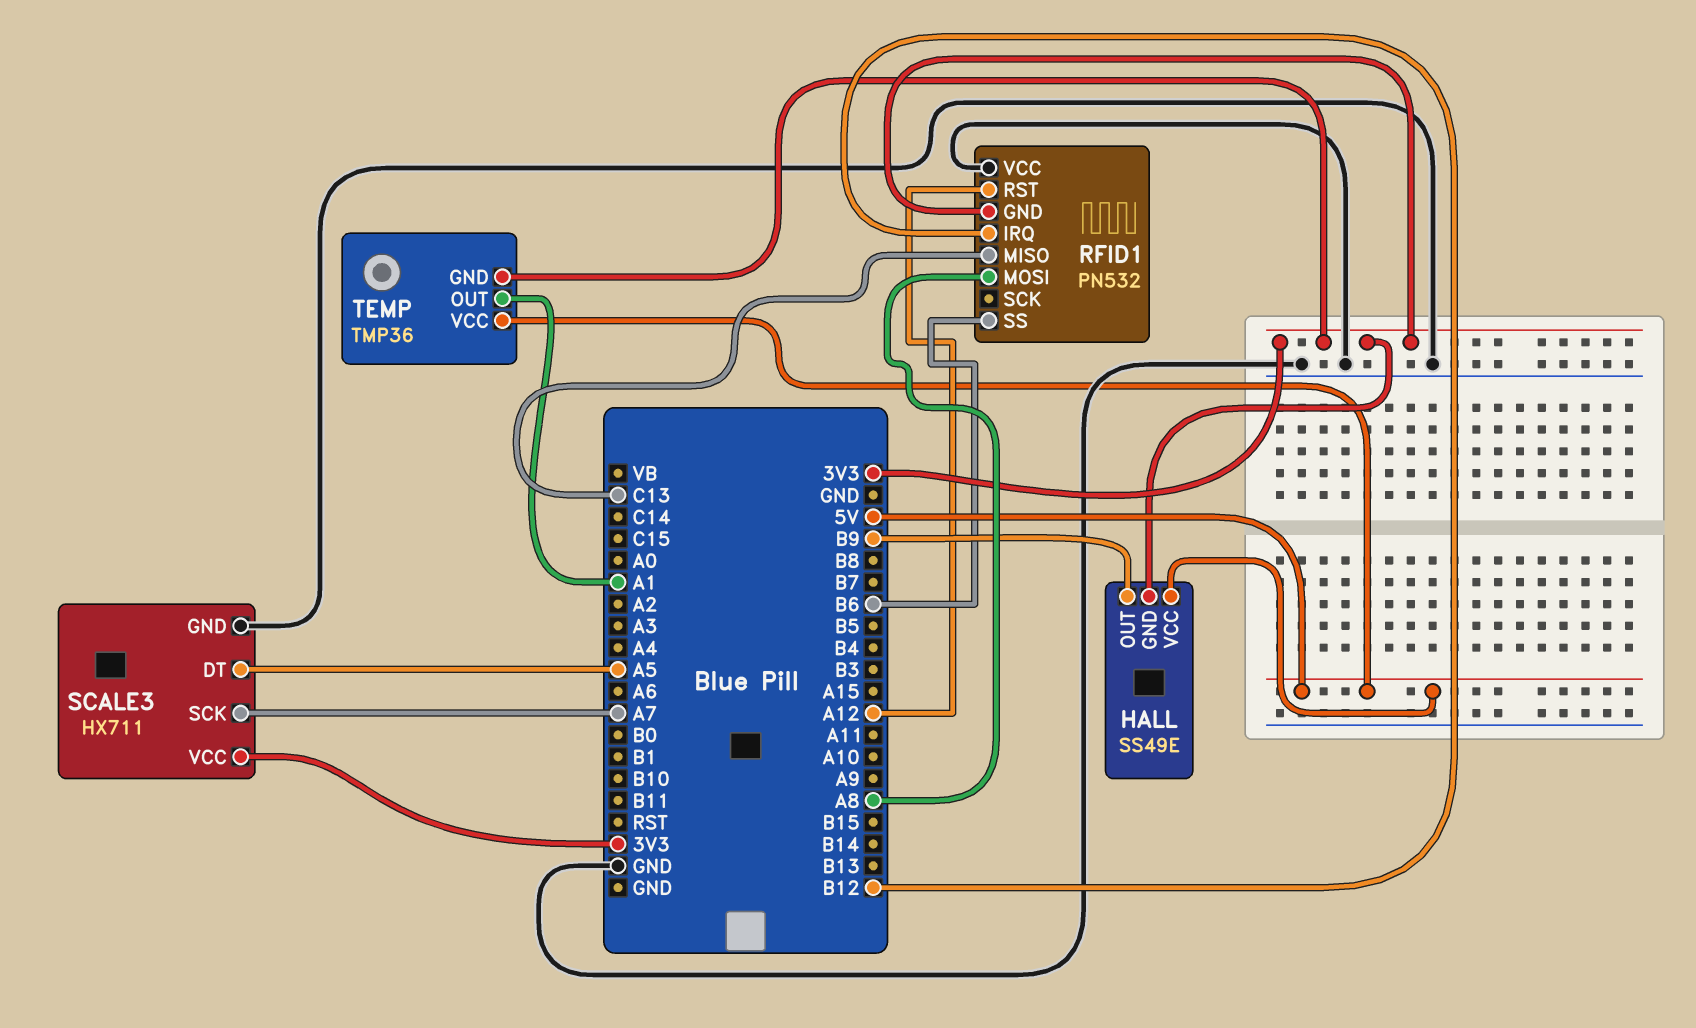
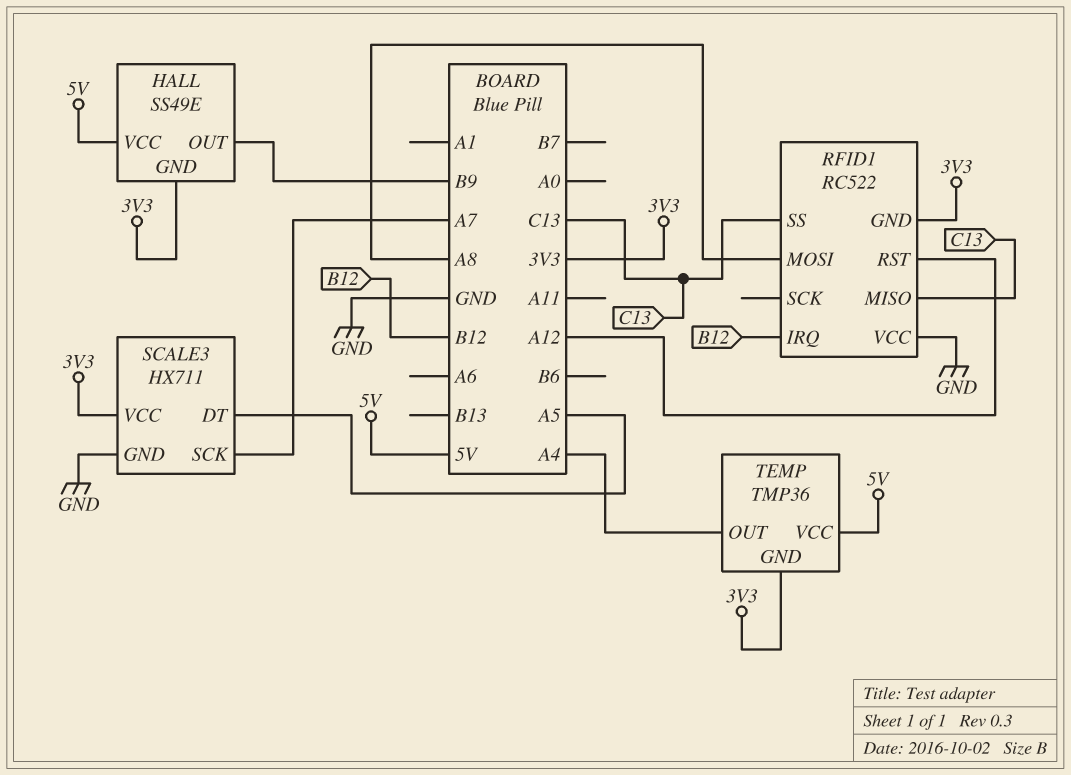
RFID1: PN532 -> RC522
RFID1 pin SS: B6 -> C13
TEMP pin OUT: A1 -> A4

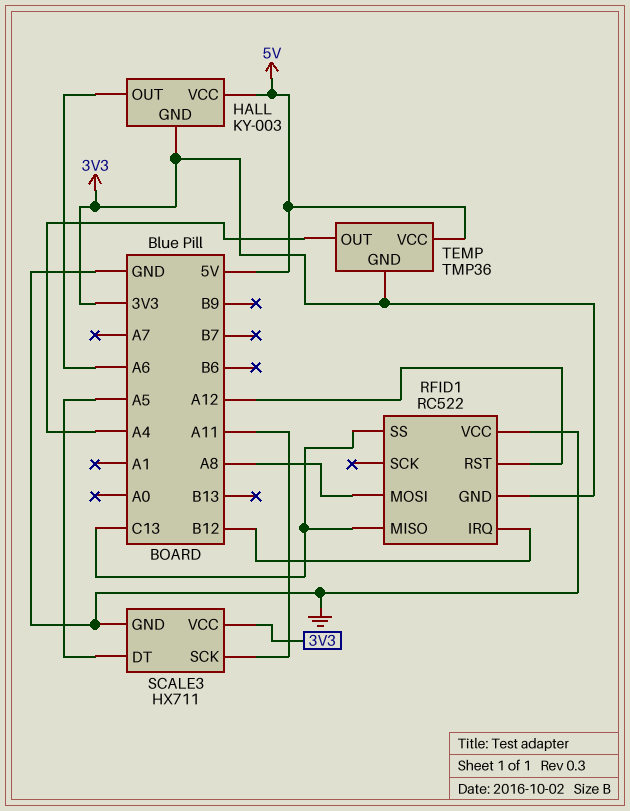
HALL: SS49E -> KY-003
HALL pin OUT: B9 -> A6
SCALE3 pin SCK: A7 -> A11

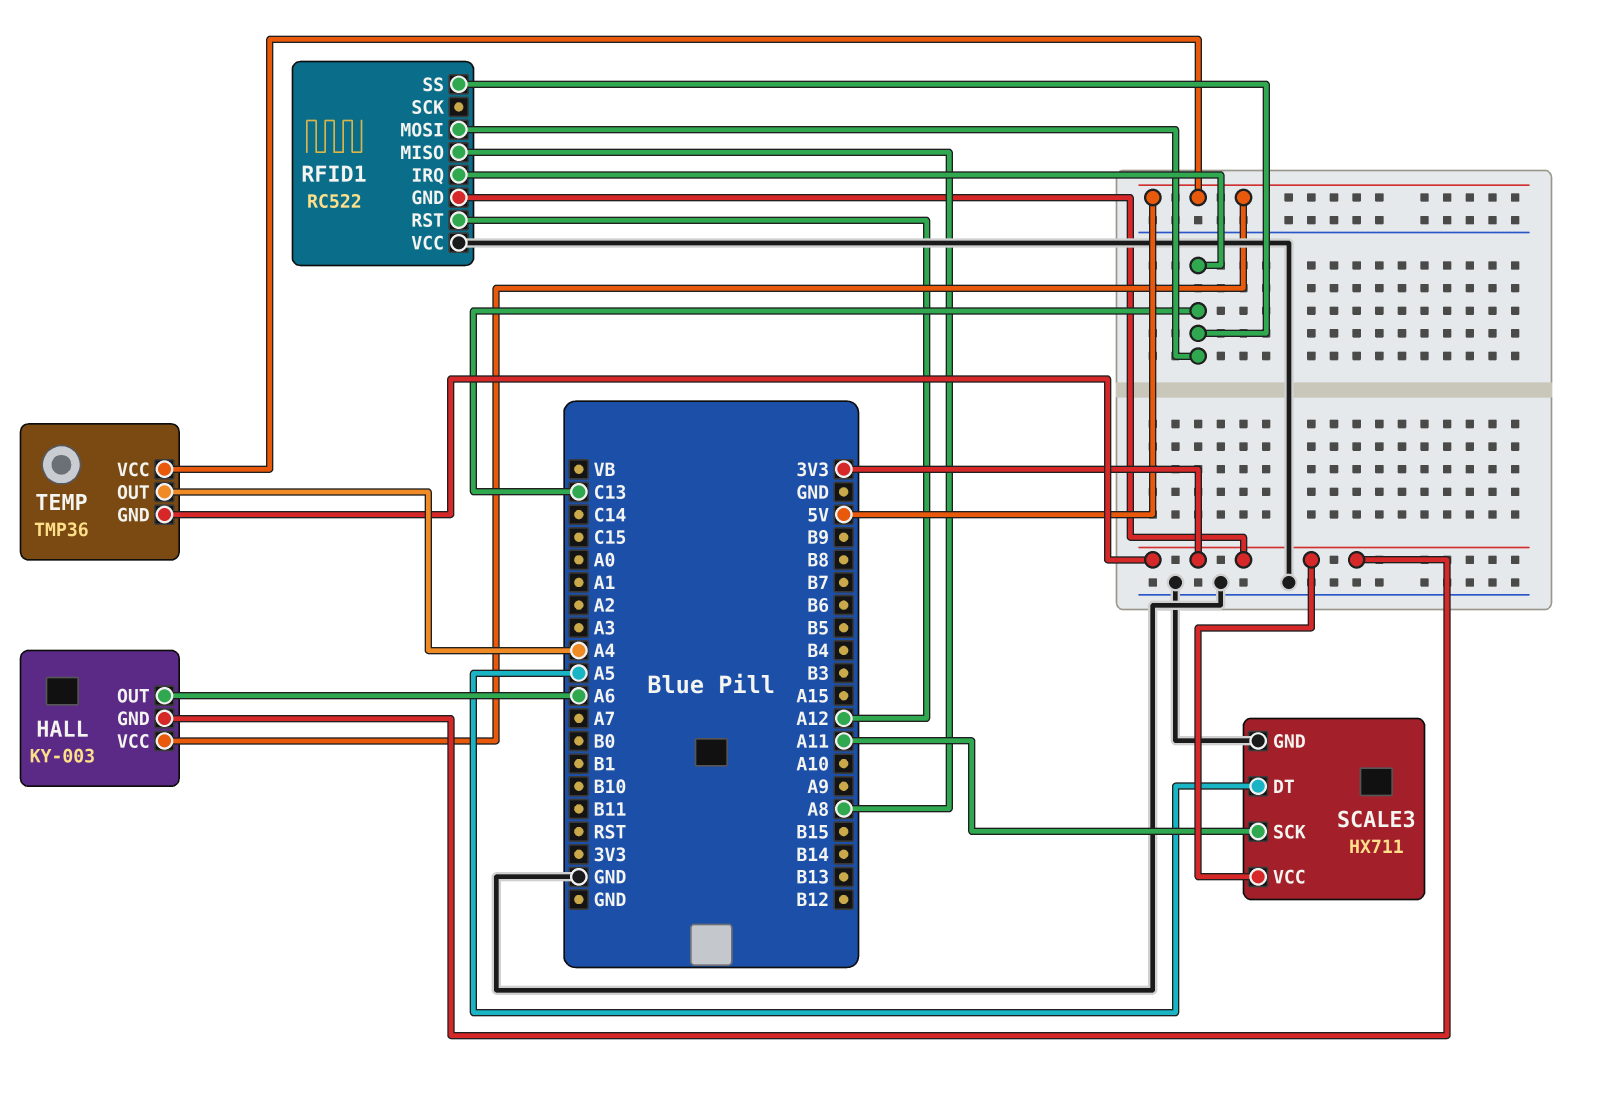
RFID1 pin IRQ: B12 -> C13
RFID1 pin MISO: C13 -> A8
RFID1 pin MOSI: A8 -> C13

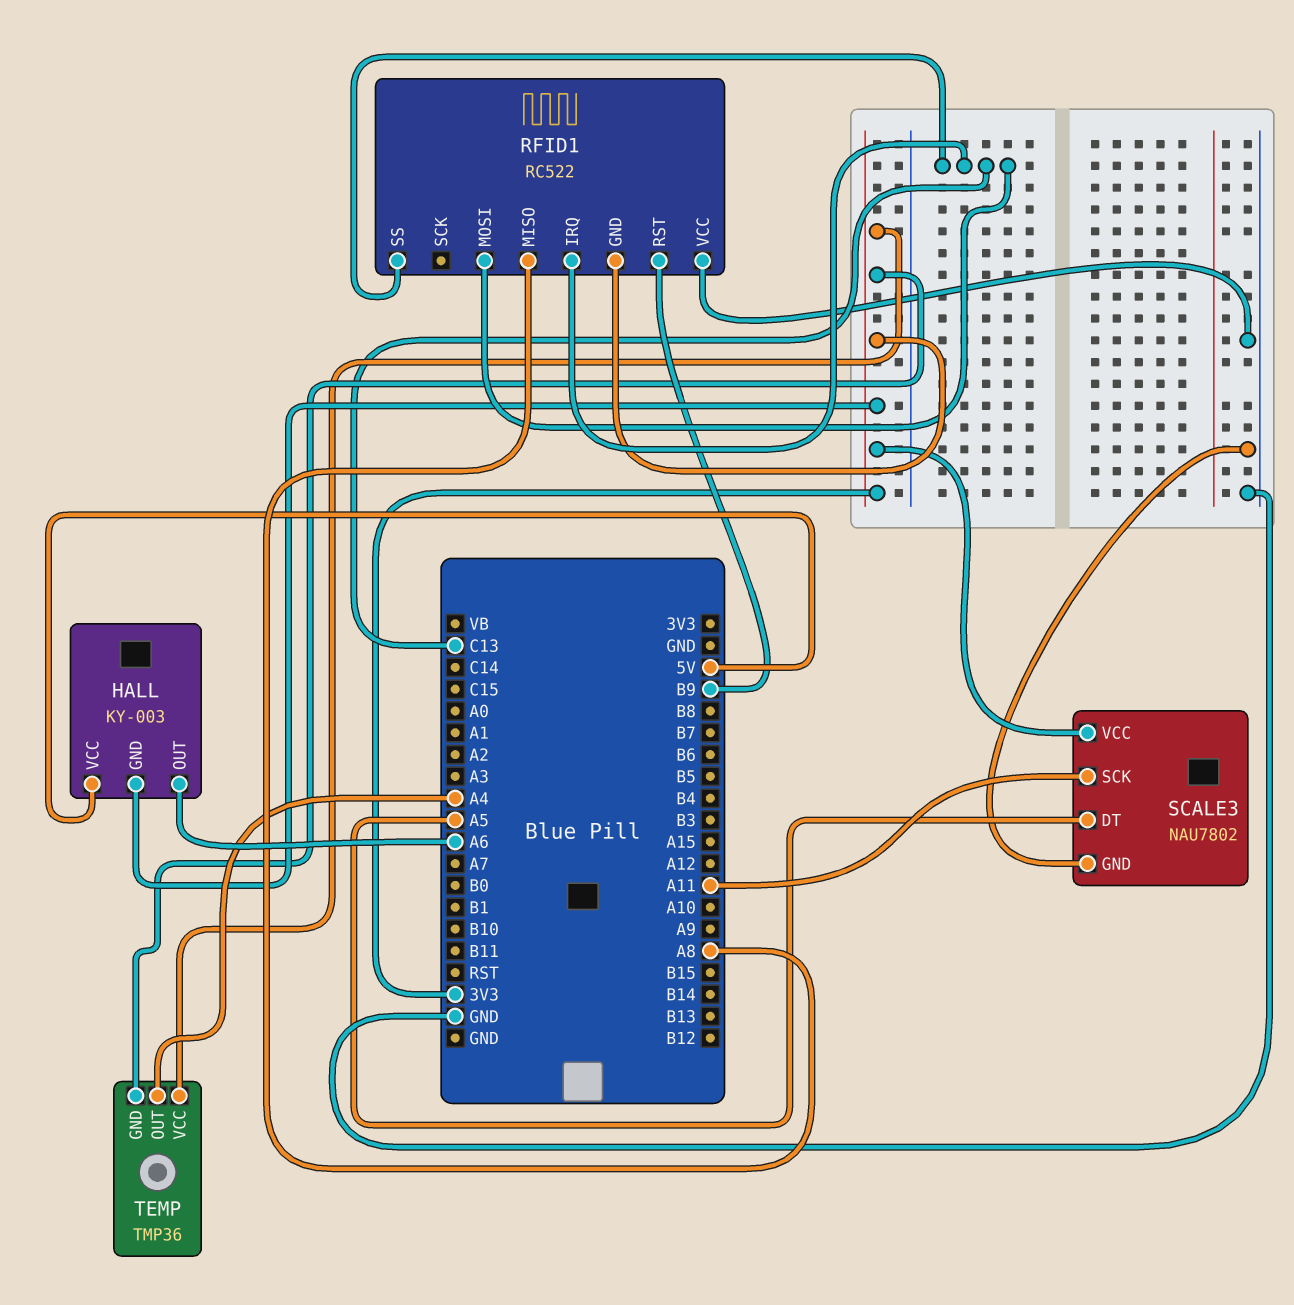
RFID1 pin RST: A12 -> B9
SCALE3: HX711 -> NAU7802
TEMP pin VCC: 5V -> 3V3

